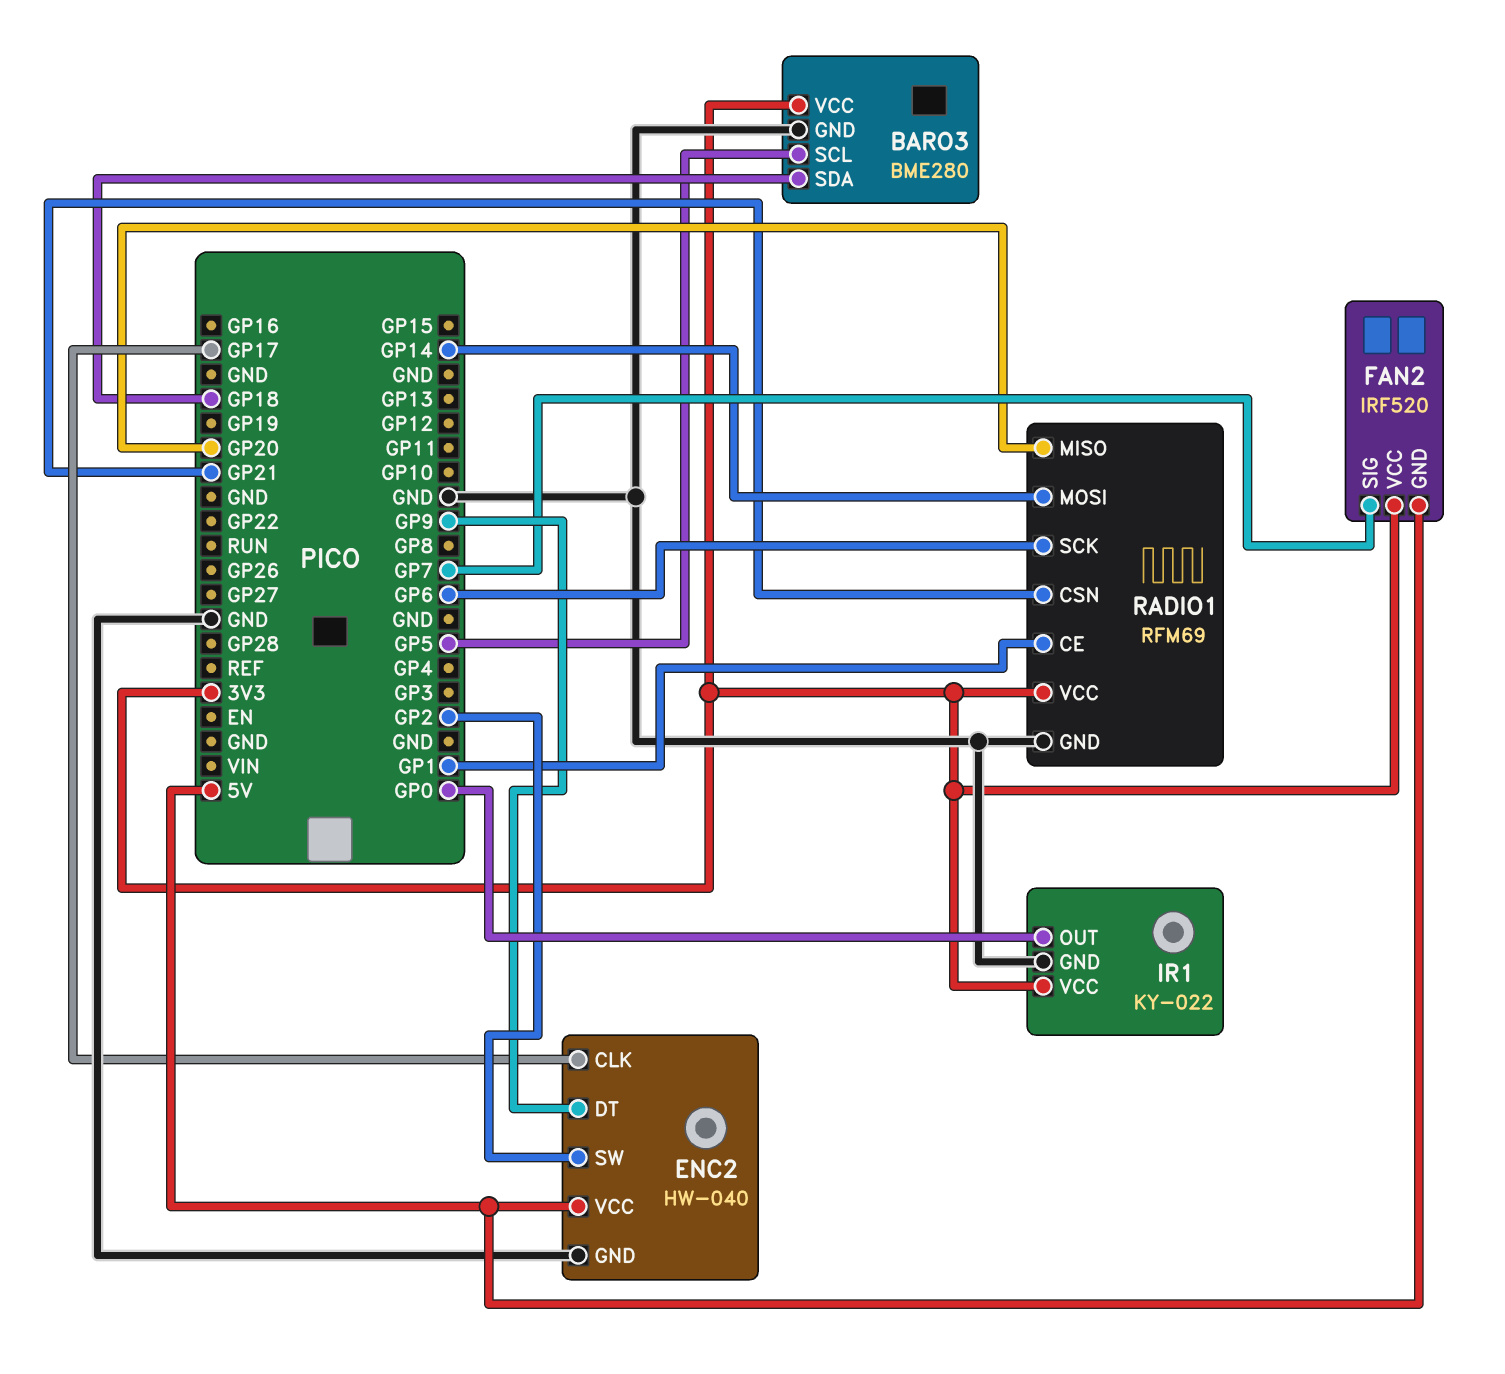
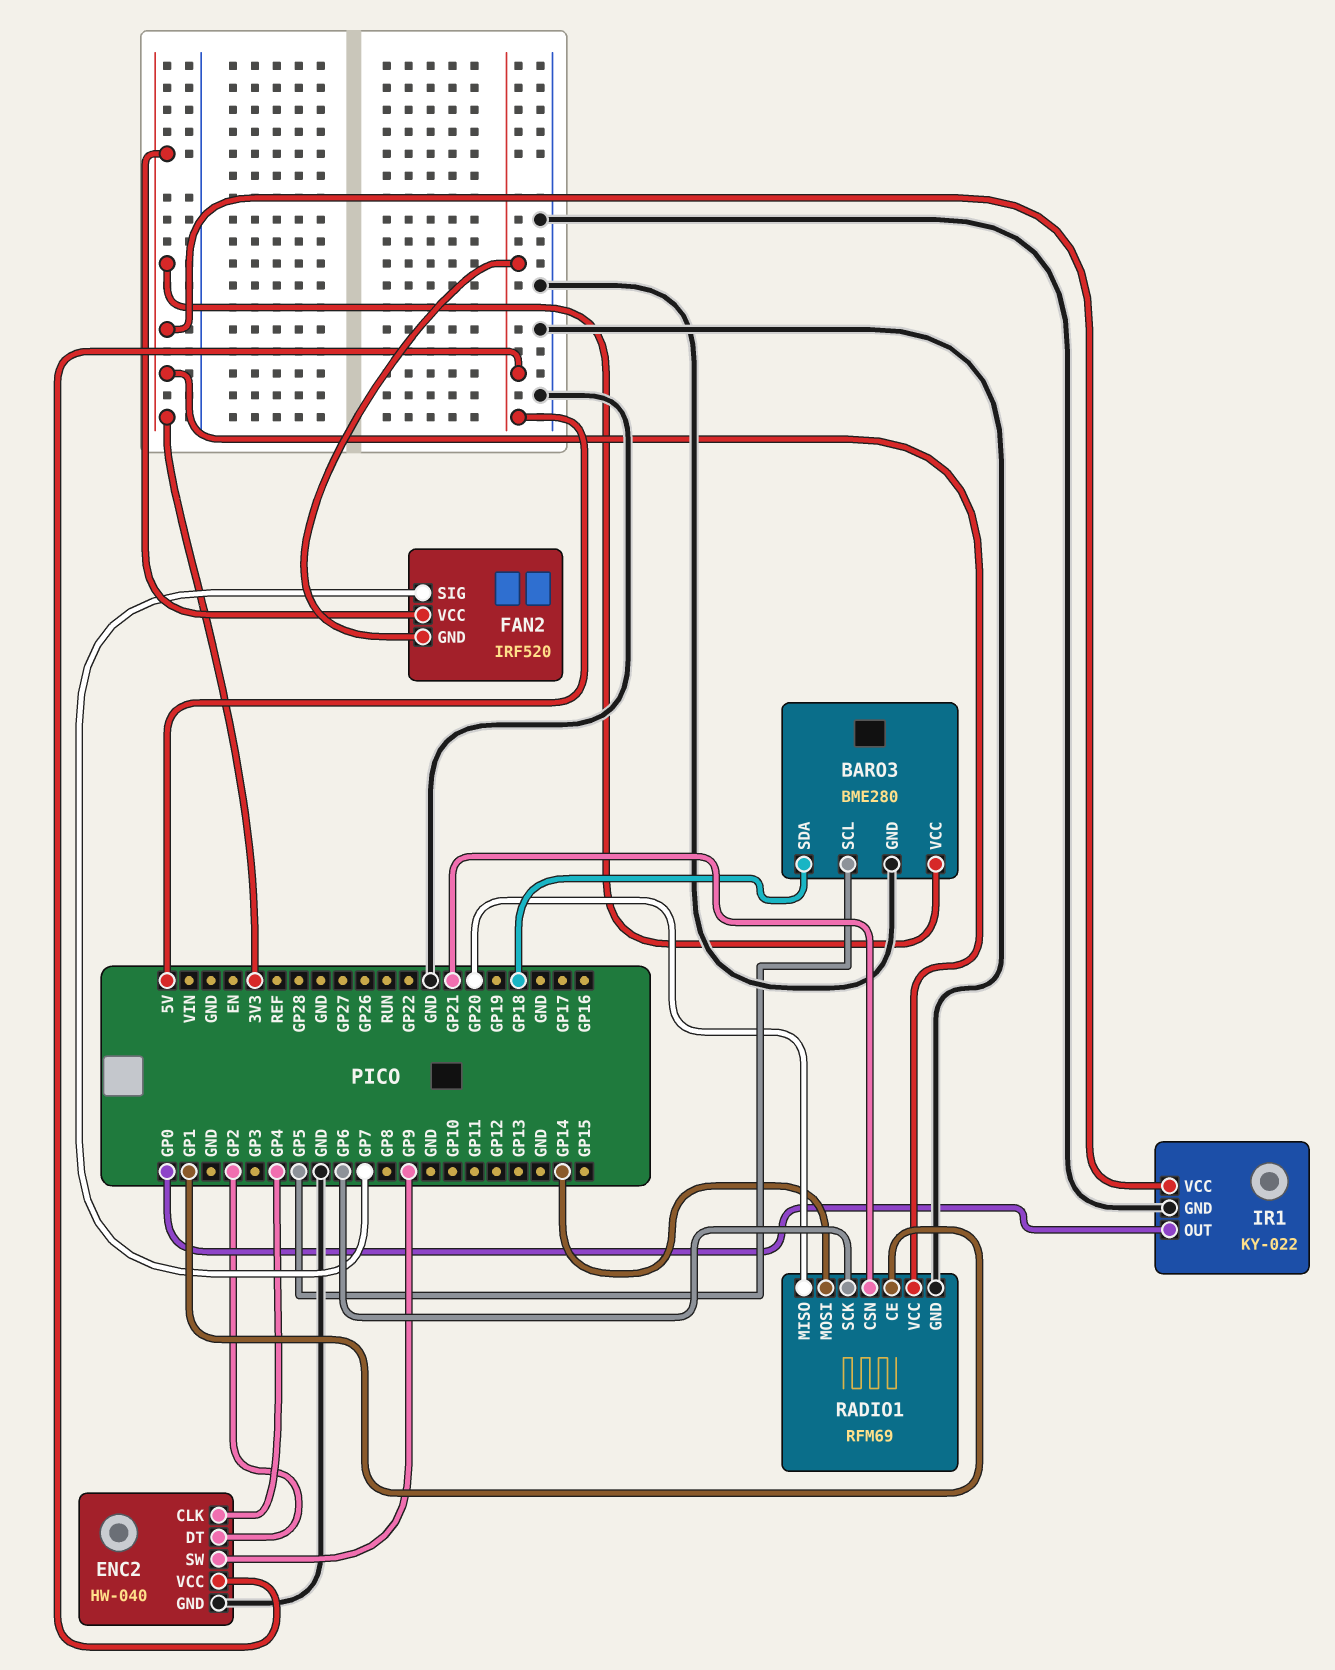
ENC2 pin CLK: GP17 -> GP4
ENC2 pin DT: GP9 -> GP2
ENC2 pin SW: GP2 -> GP9

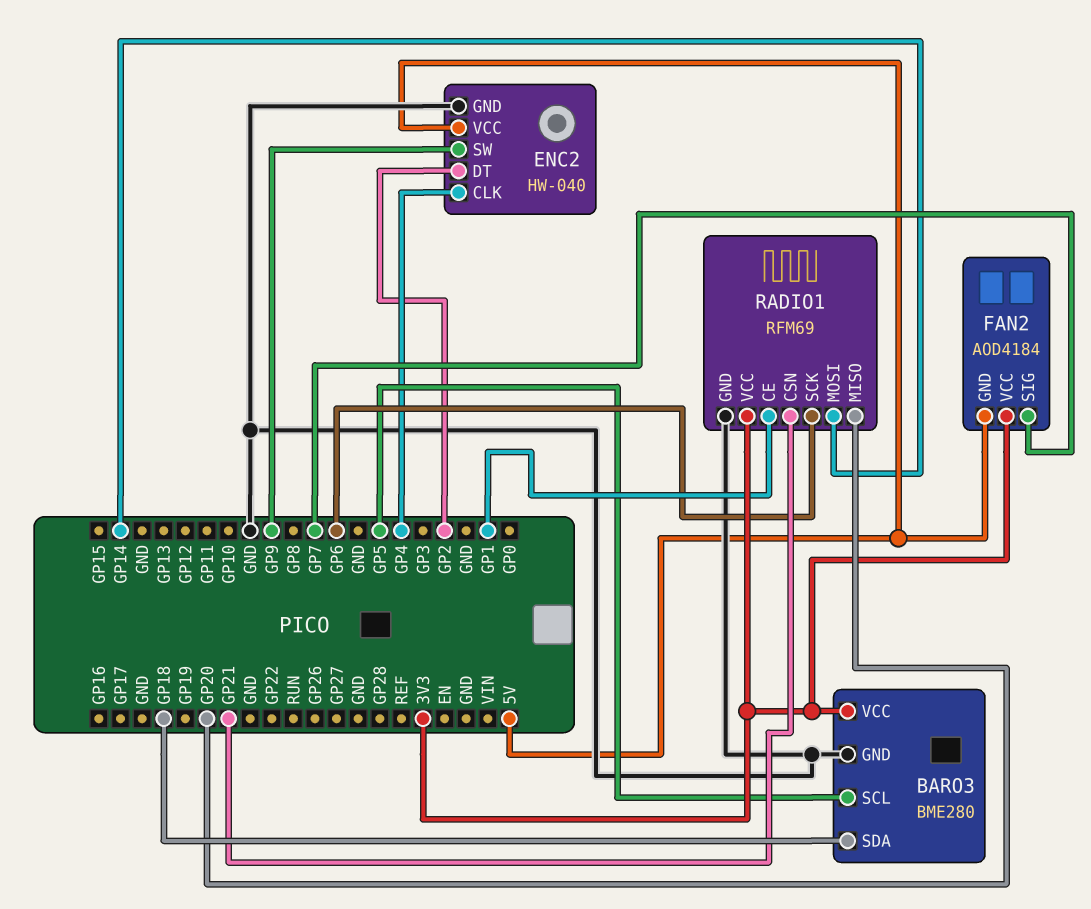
FAN2: IRF520 -> AOD4184
IR1: KY-022 -> none
IR1 pin GND: GND -> none
IR1 pin OUT: GP0 -> none
IR1 pin VCC: 3V3 -> none

